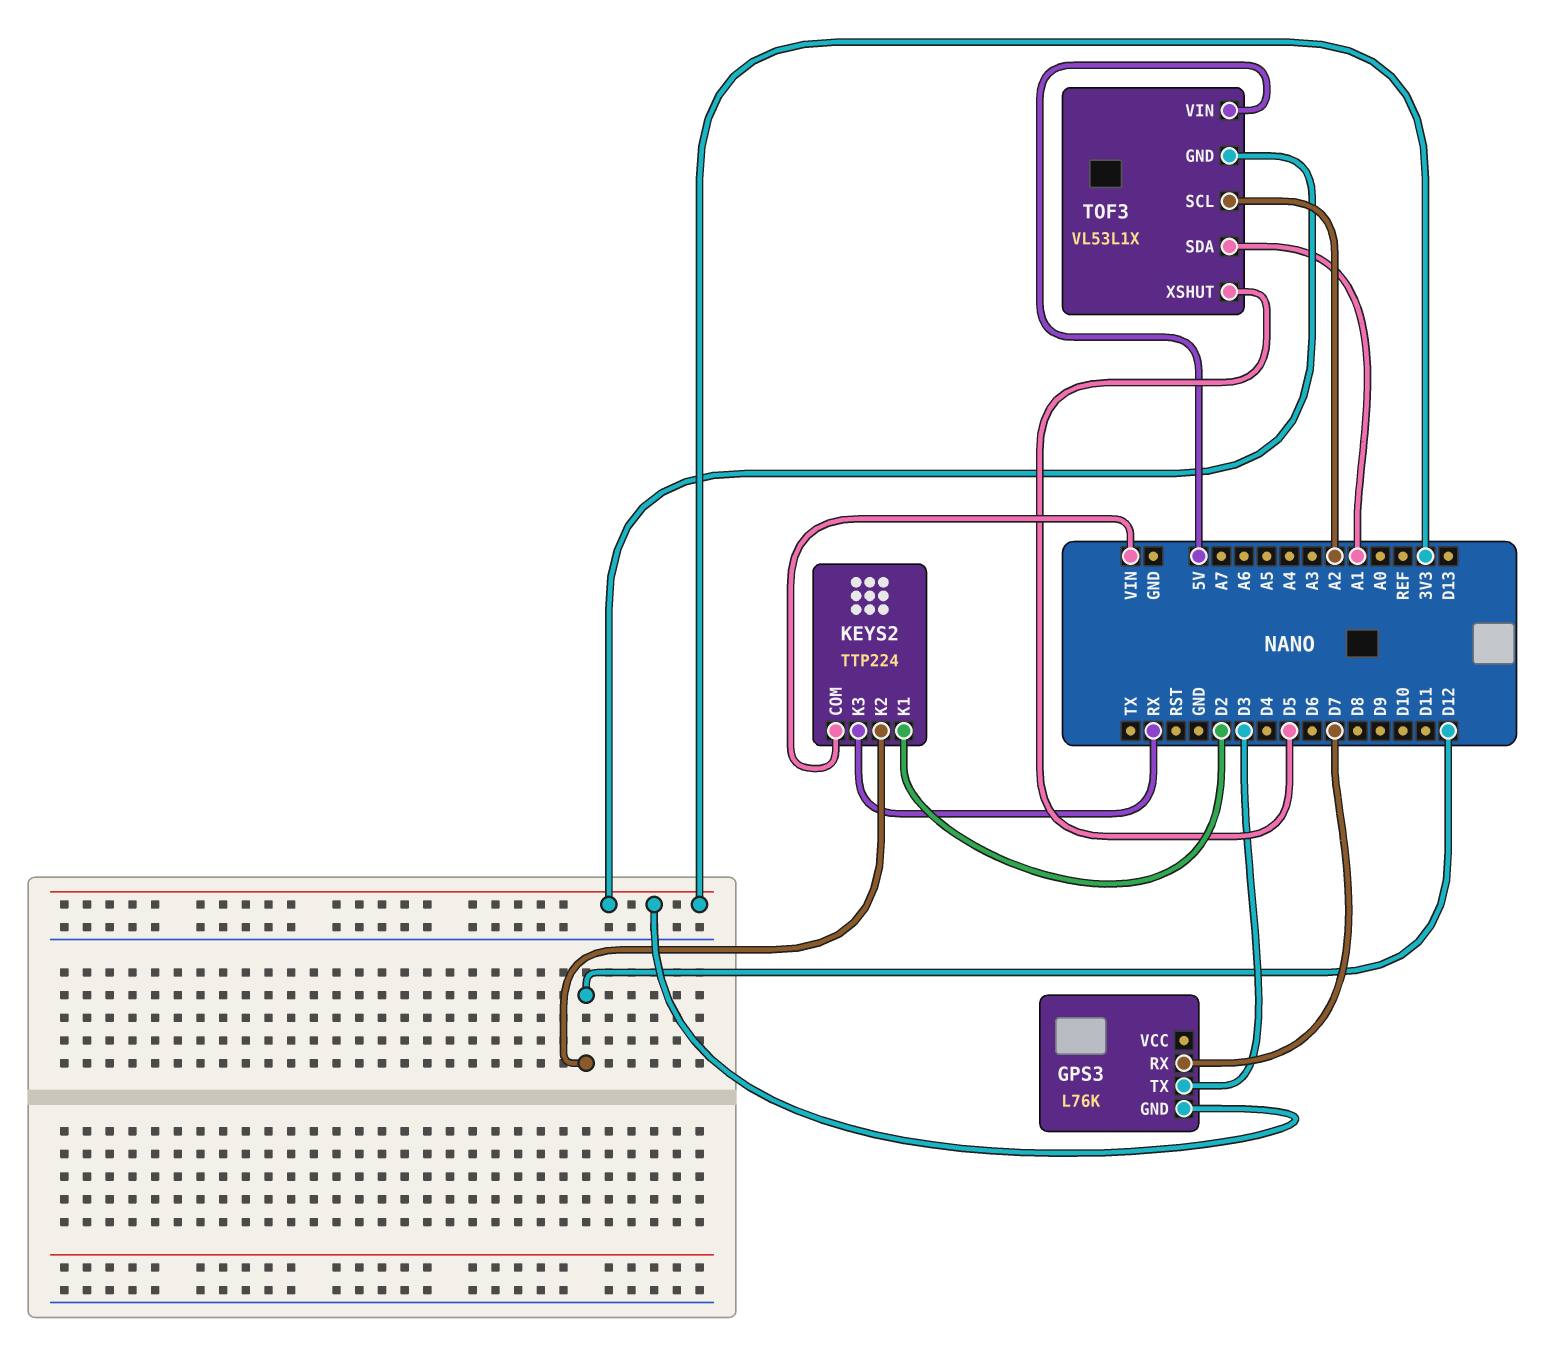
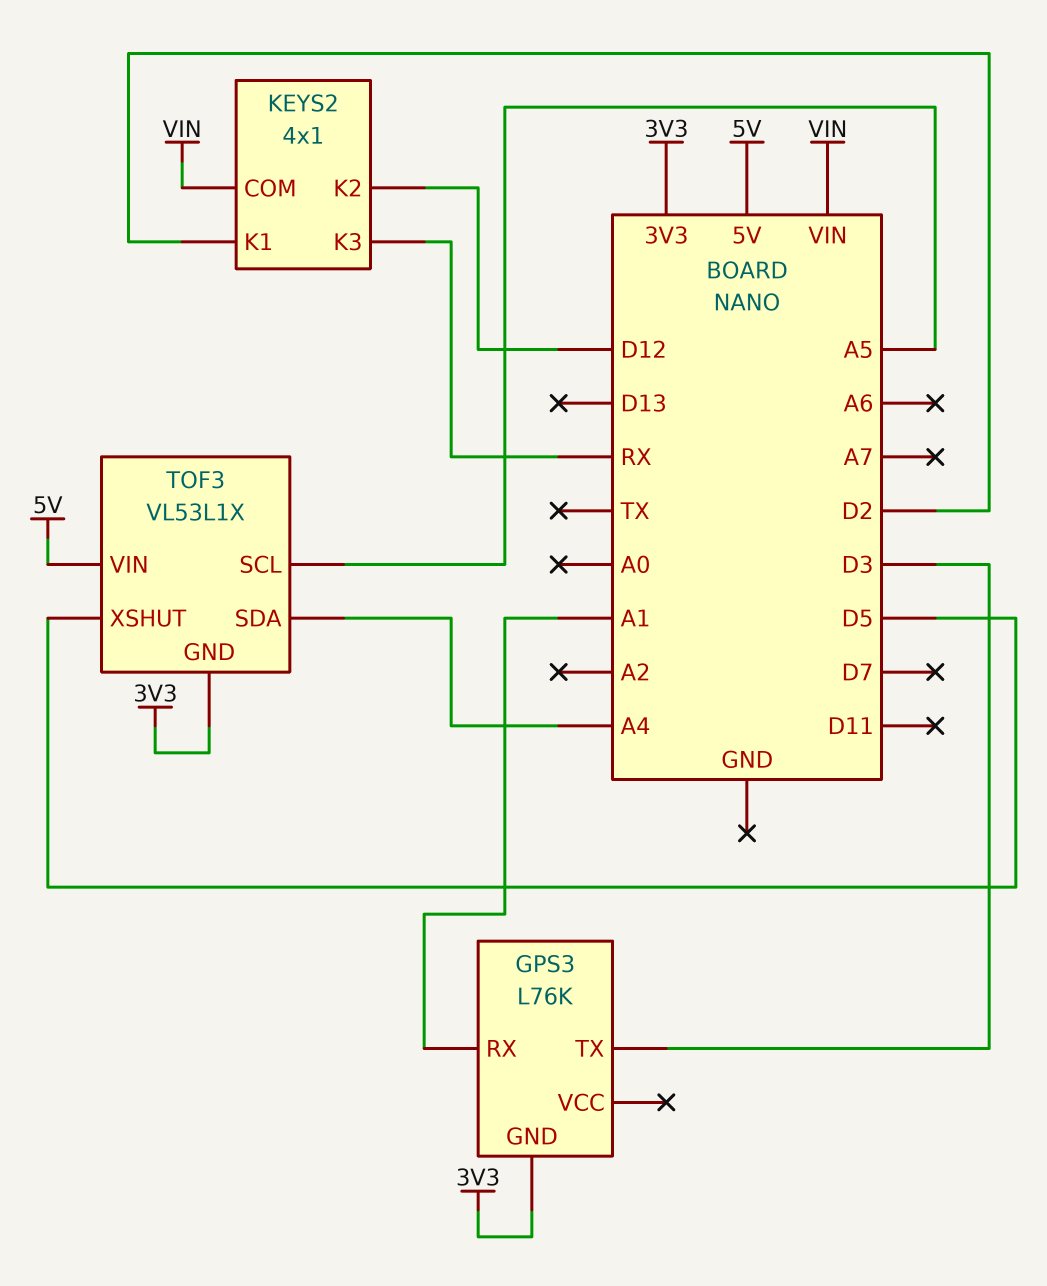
GPS3 pin RX: D7 -> A1
KEYS2: TTP224 -> 4x1
TOF3 pin SCL: A2 -> A5
TOF3 pin SDA: A1 -> A4

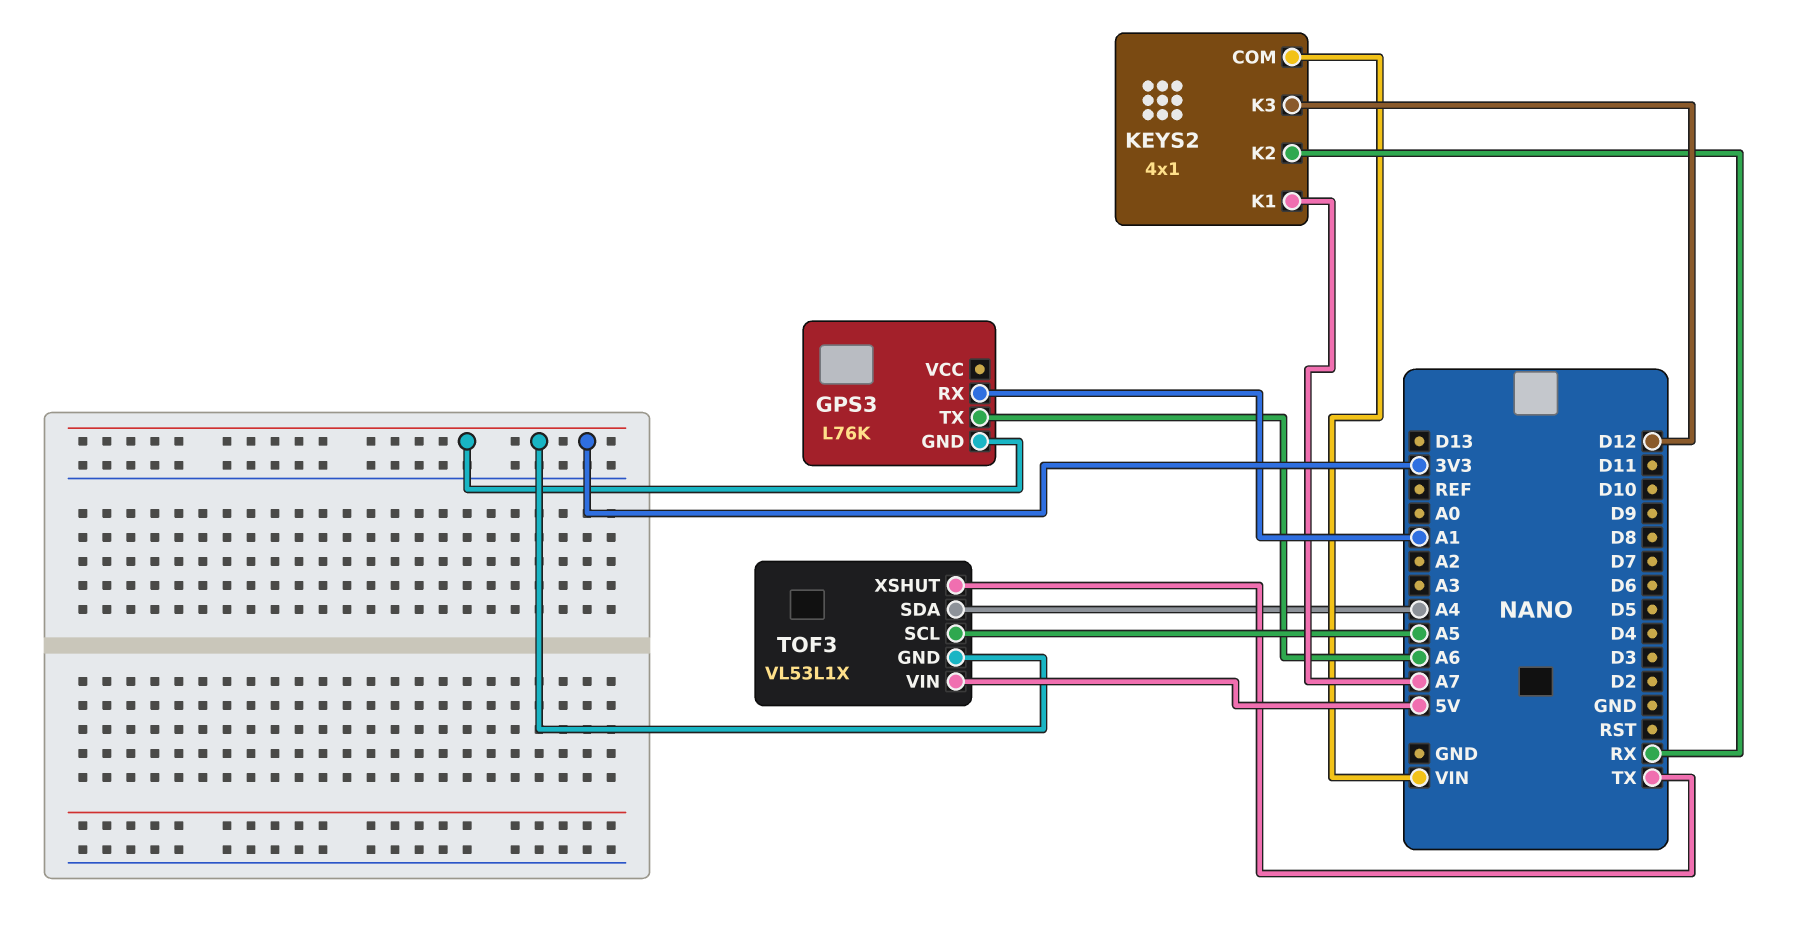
GPS3 pin TX: D3 -> A6
KEYS2 pin K1: D2 -> A7
KEYS2 pin K2: D12 -> RX
KEYS2 pin K3: RX -> D12
TOF3 pin XSHUT: D5 -> TX

